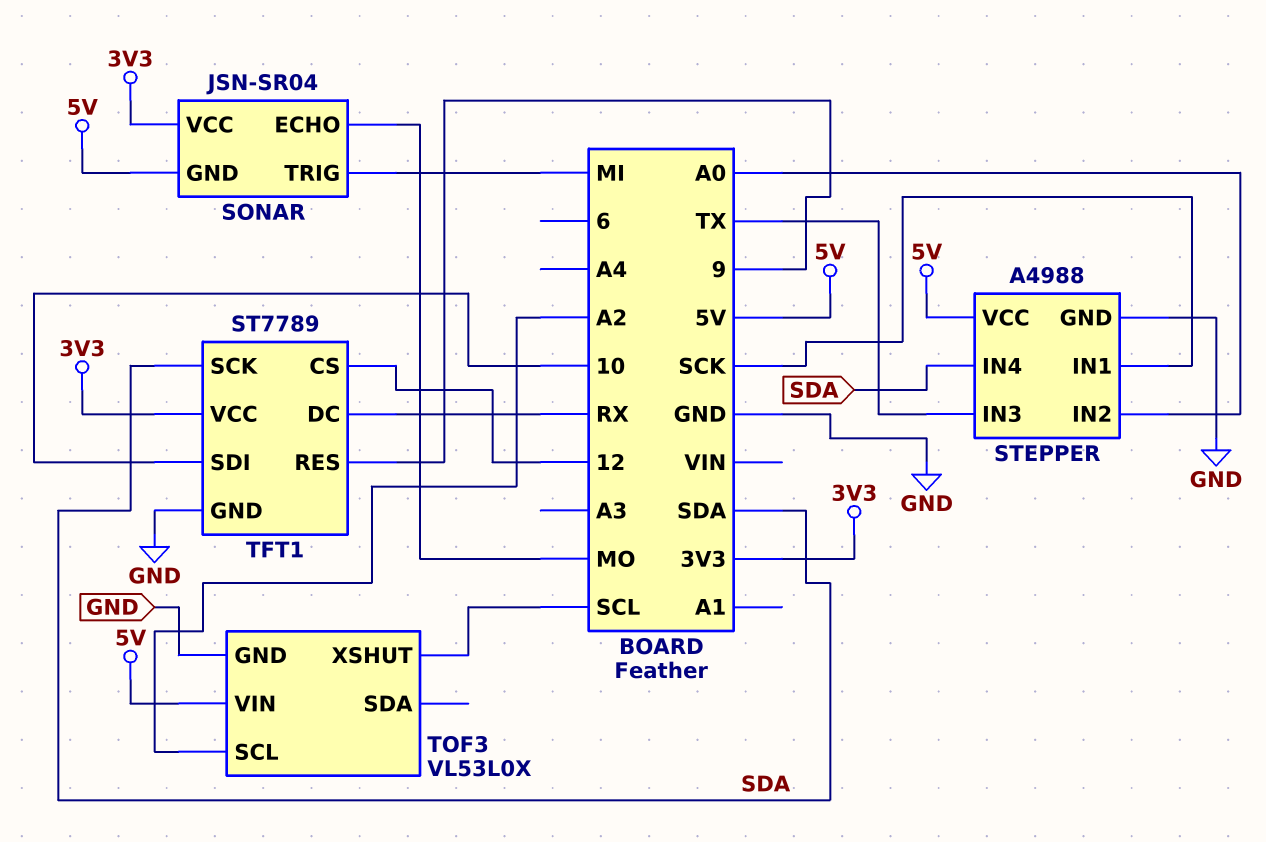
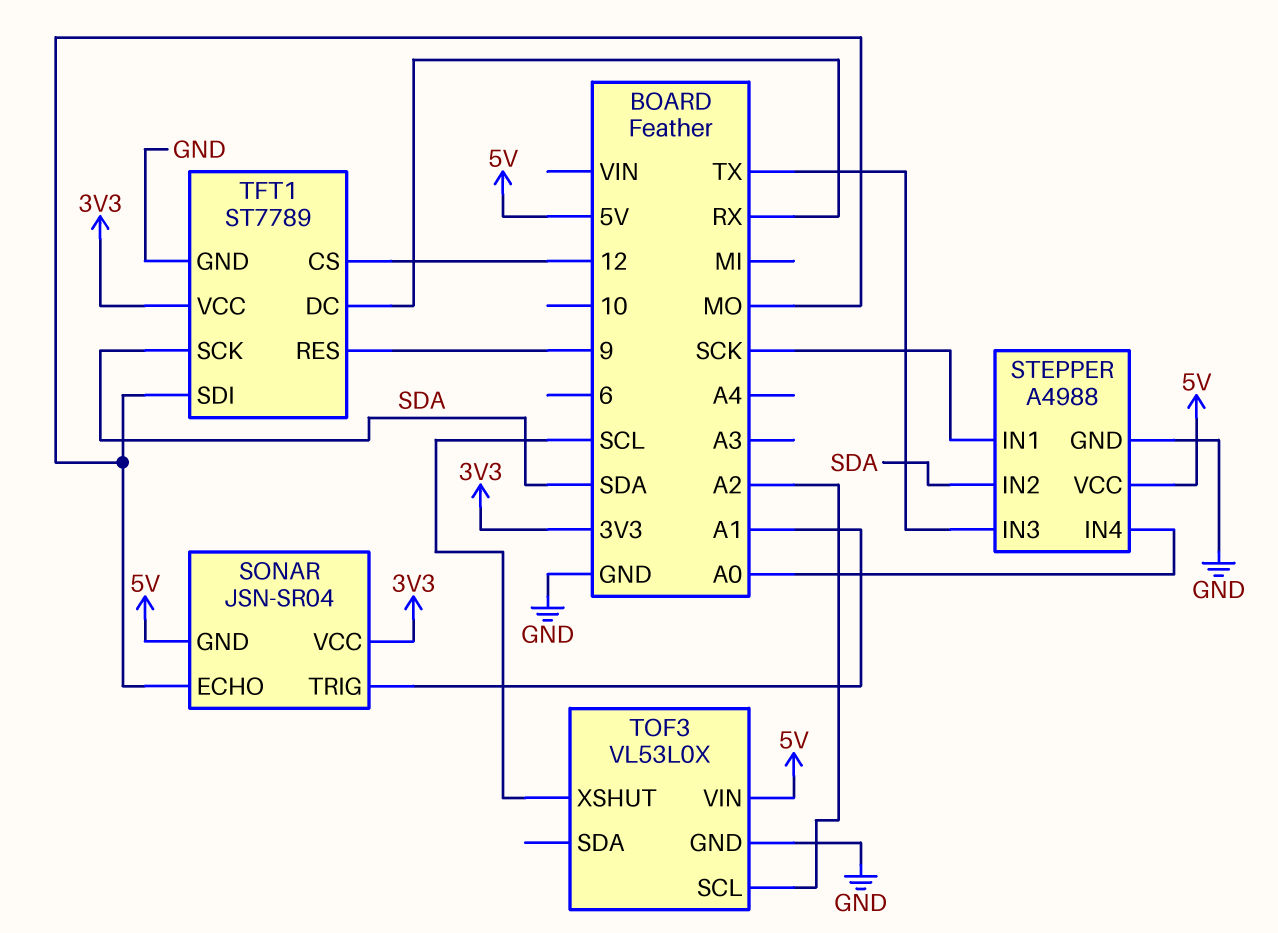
SONAR pin TRIG: MI -> A1
STEPPER pin IN2: A0 -> SDA
STEPPER pin IN4: SDA -> A0
TFT1 pin SDI: 10 -> MO

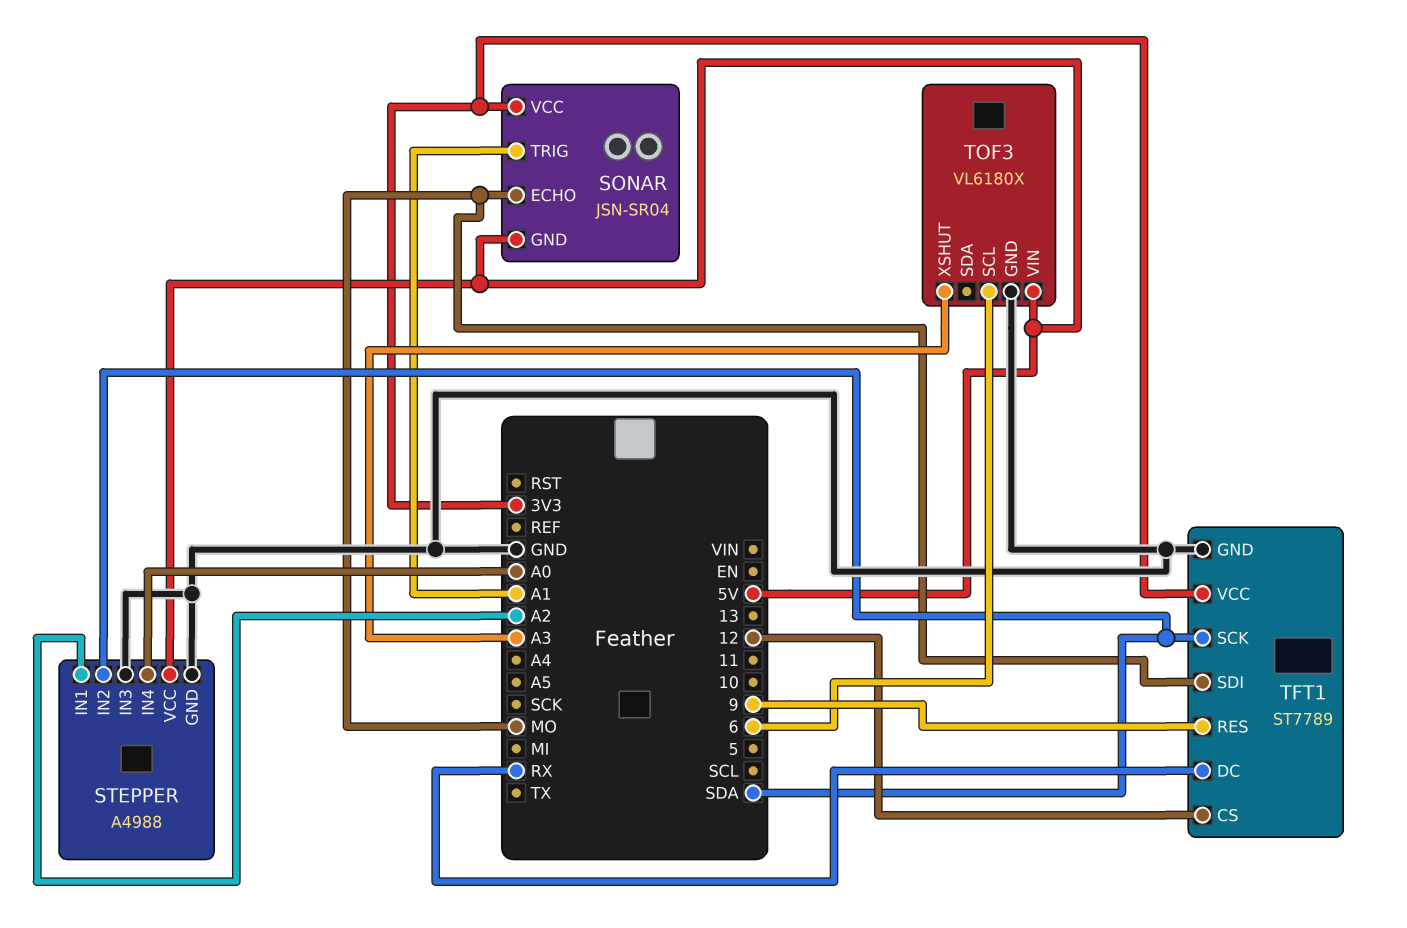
STEPPER pin IN1: SCK -> A2
STEPPER pin IN3: TX -> GND
TOF3: VL53L0X -> VL6180X
TOF3 pin SCL: A2 -> 6
TOF3 pin XSHUT: SCL -> A3

